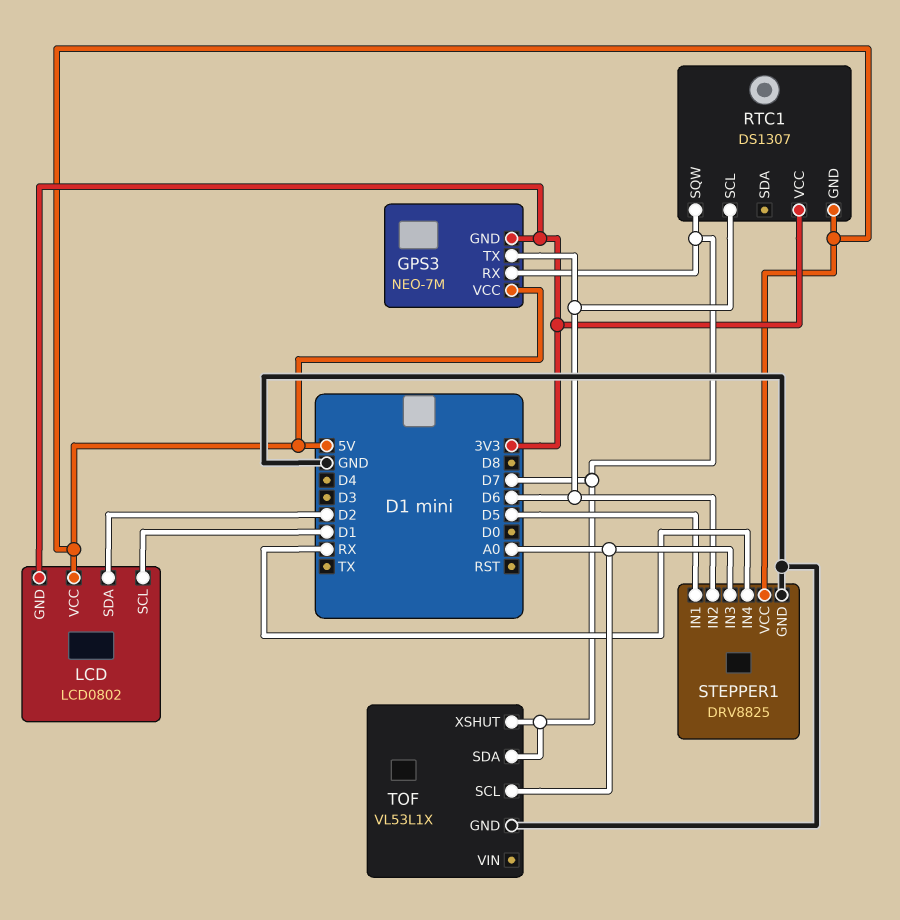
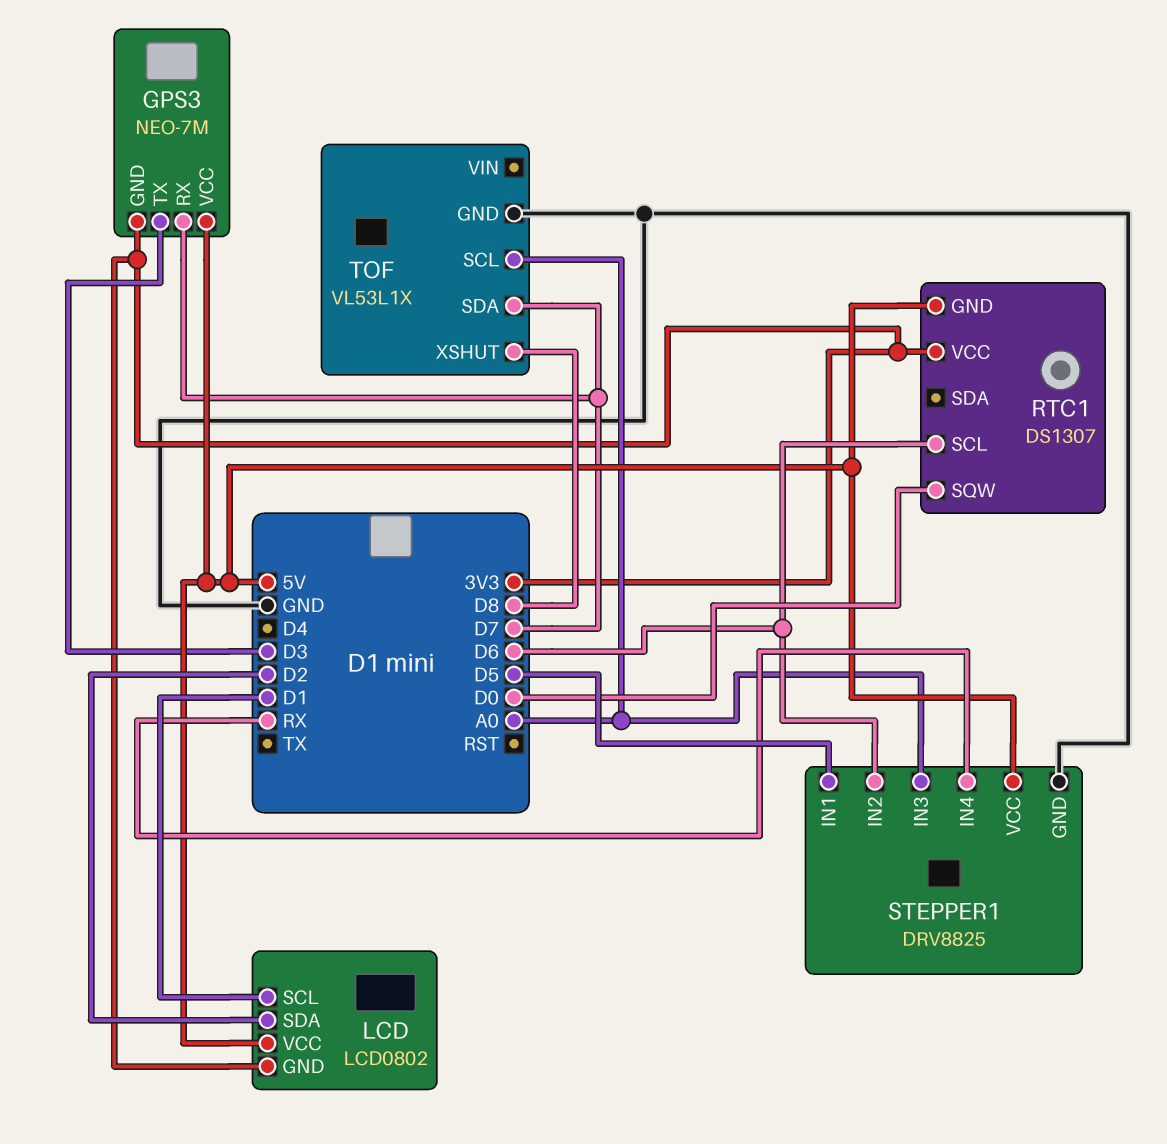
GPS3 pin TX: D6 -> D3
RTC1 pin SQW: D7 -> D0
TOF pin XSHUT: D7 -> D8

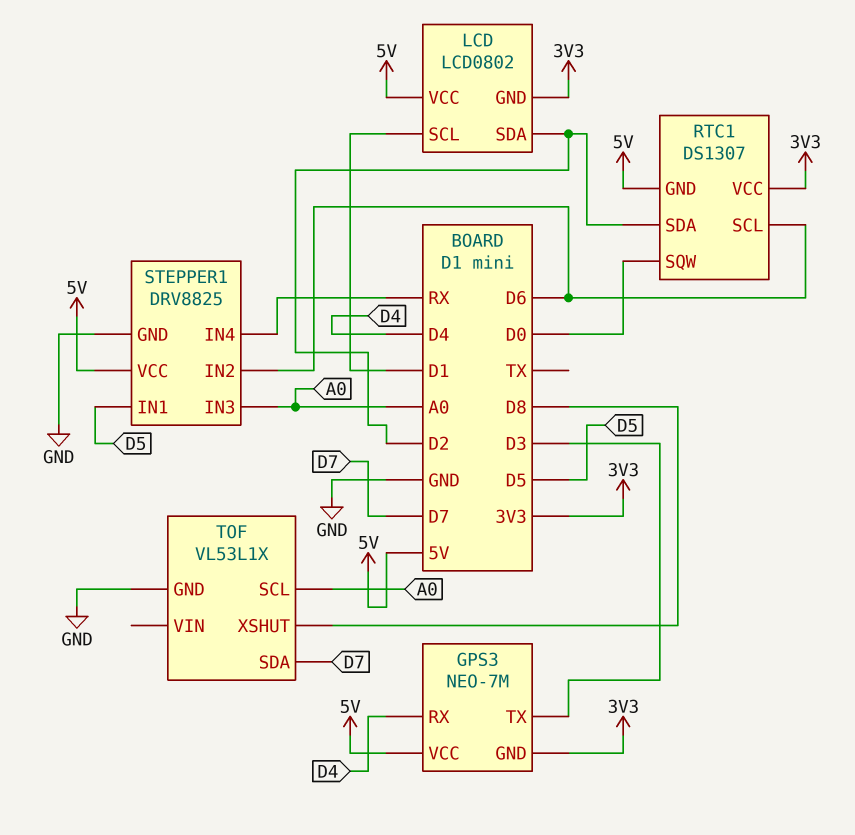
GPS3 pin RX: D7 -> D4
RTC1 pin SDA: none -> D2

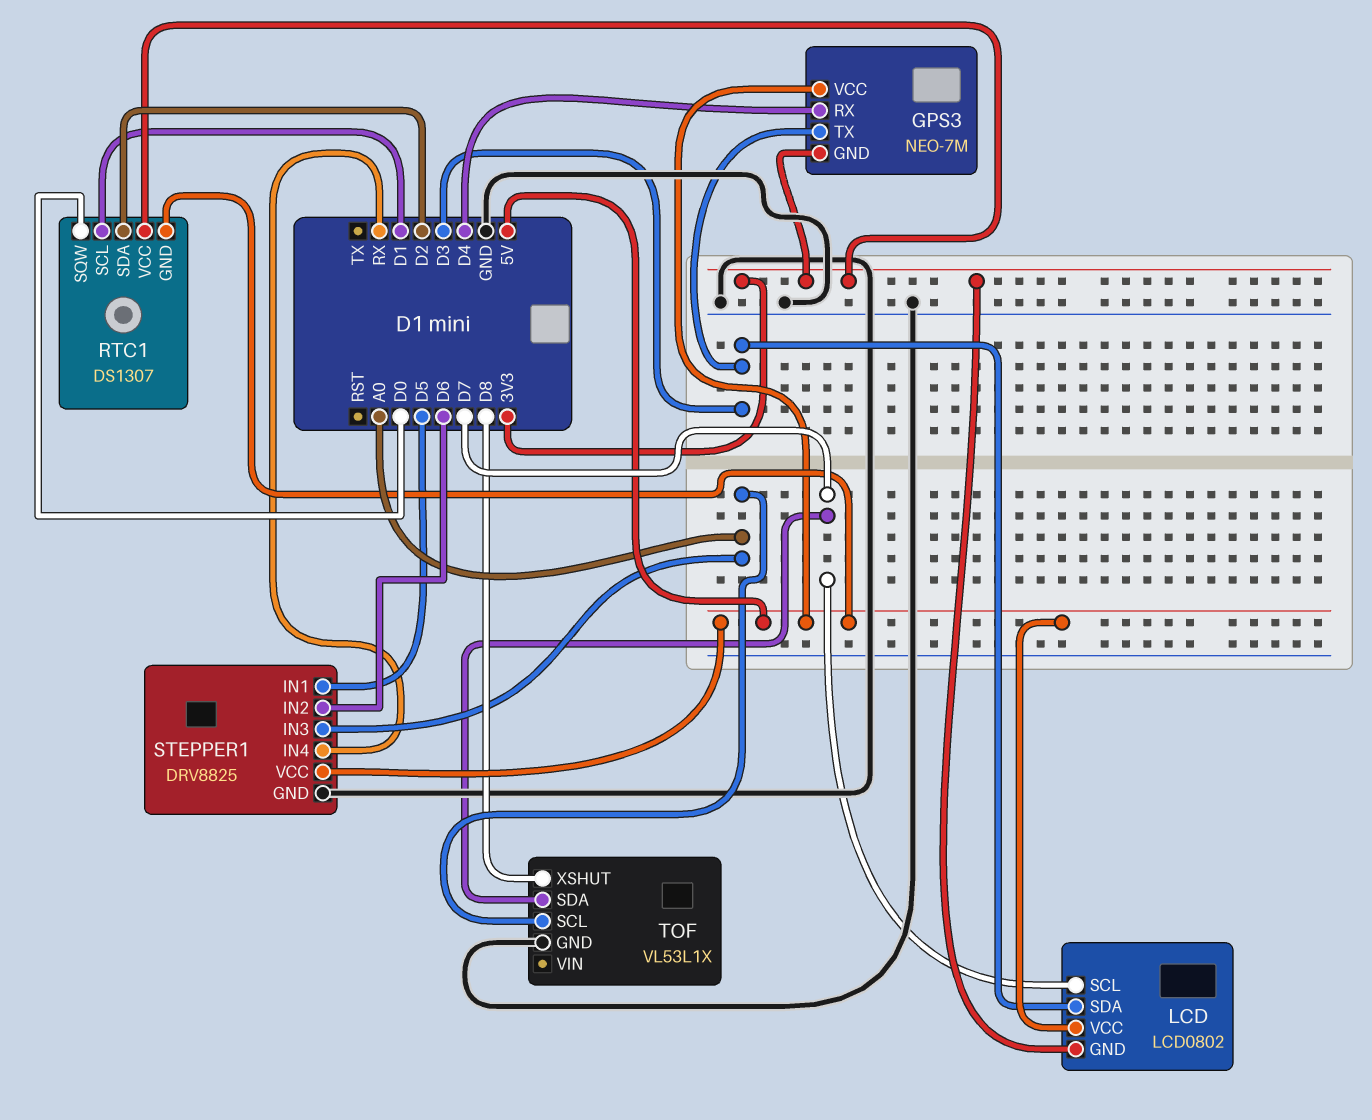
LCD pin SCL: D1 -> D7
LCD pin SDA: D2 -> D3
RTC1 pin SCL: D6 -> D1

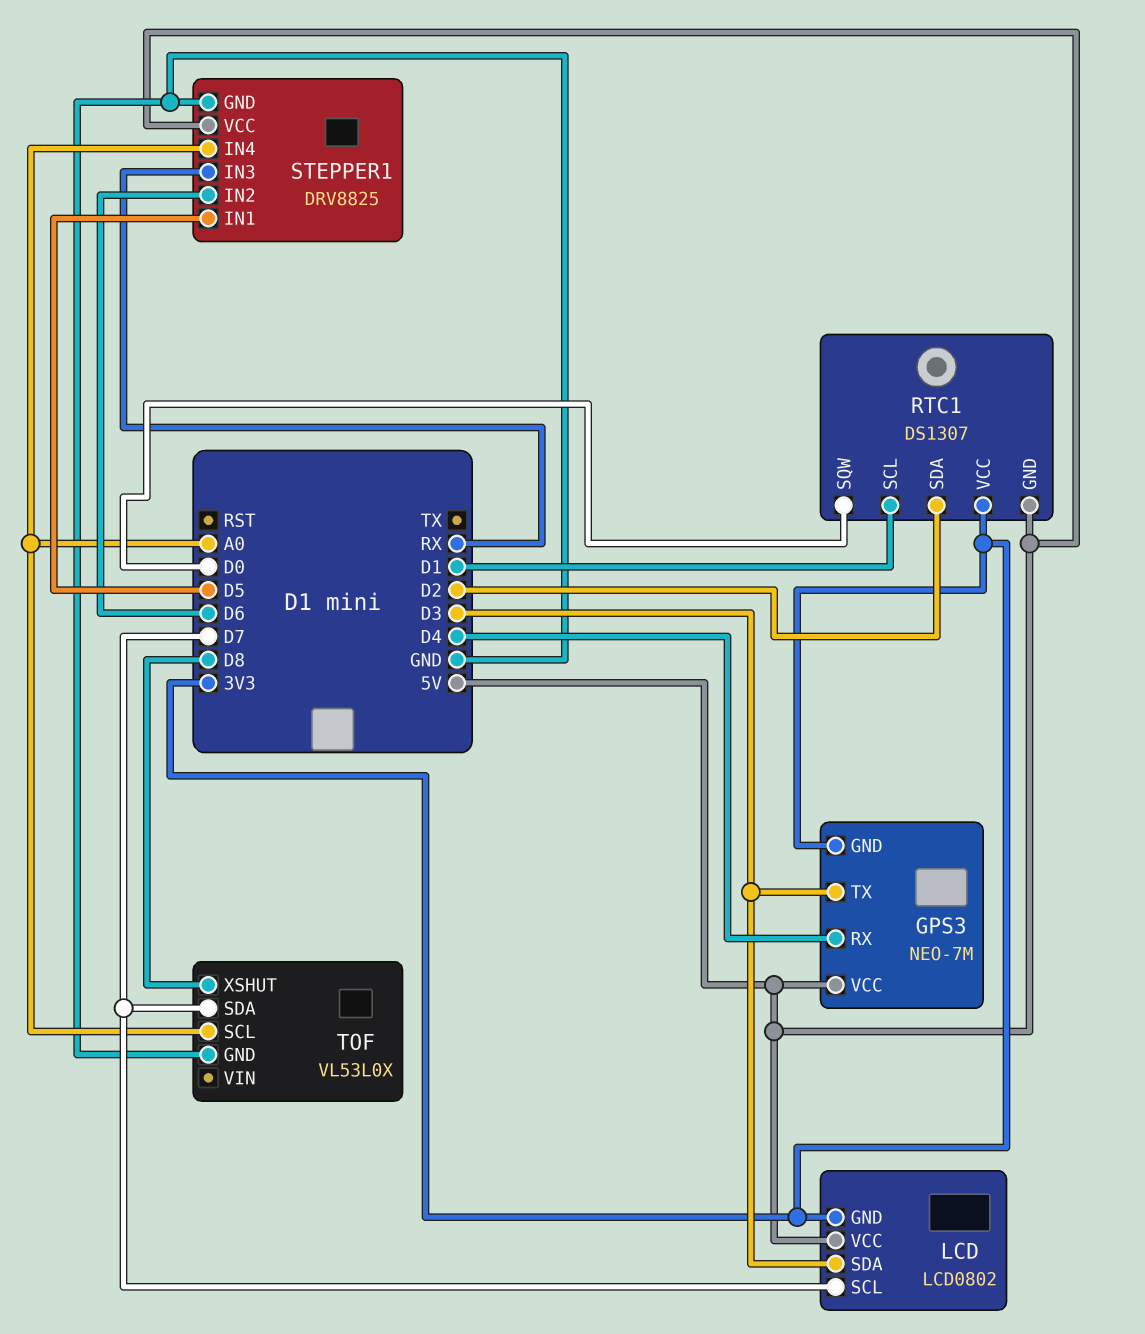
STEPPER1 pin IN3: A0 -> RX
STEPPER1 pin IN4: RX -> A0
TOF: VL53L1X -> VL53L0X

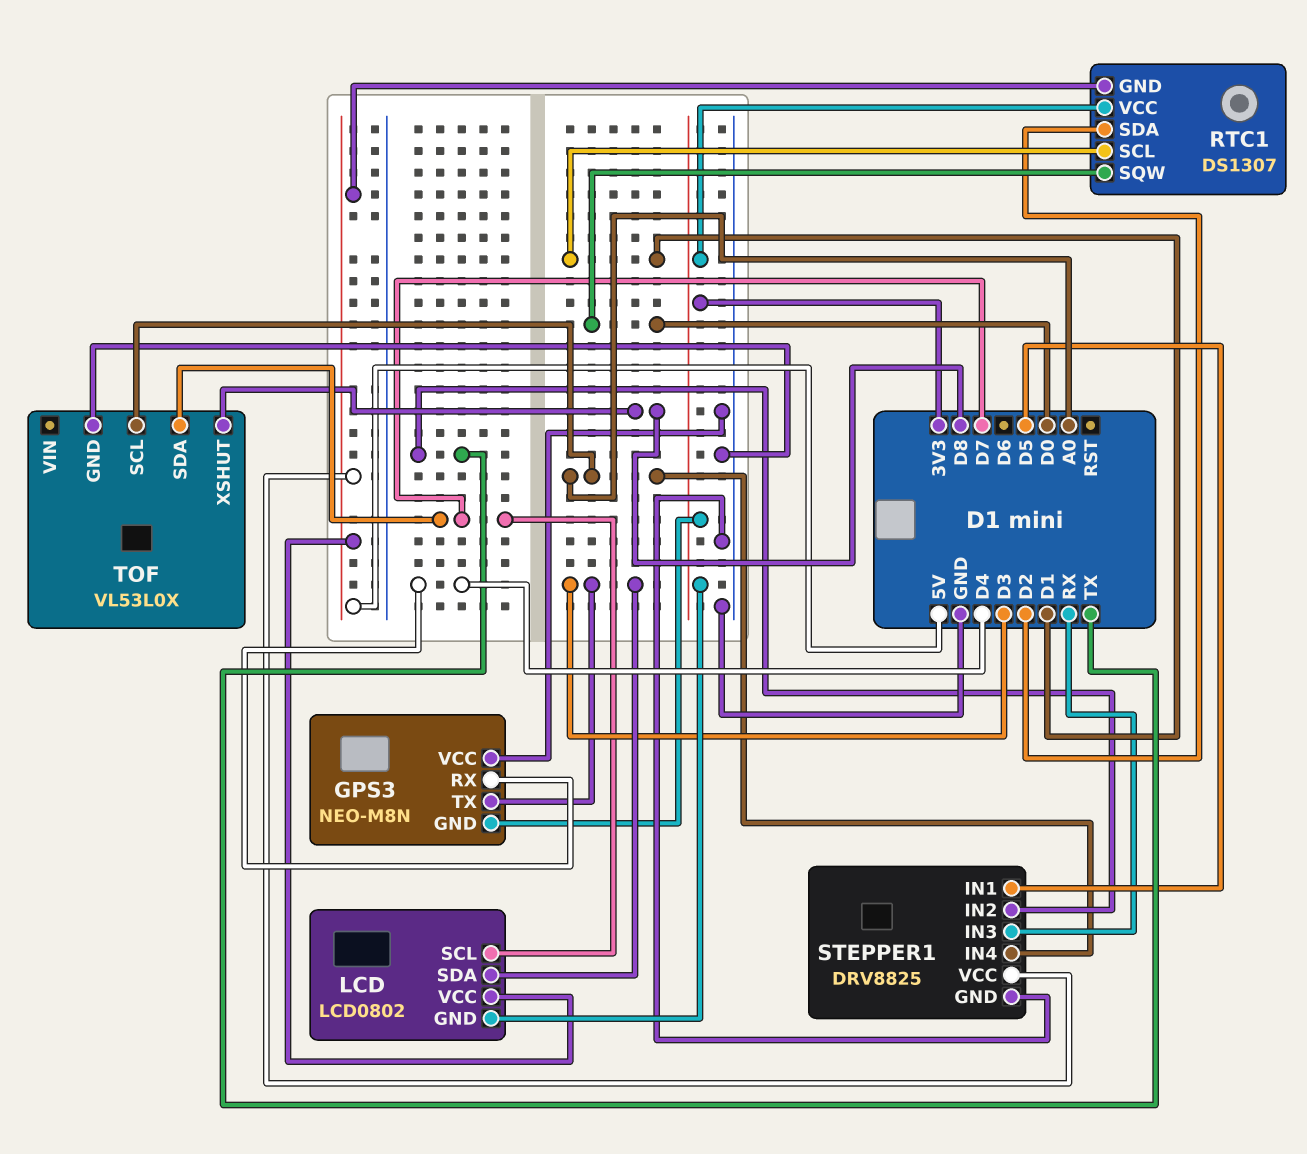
GPS3: NEO-7M -> NEO-M8N
GPS3 pin VCC: 5V -> GND
STEPPER1 pin IN2: D6 -> TX

